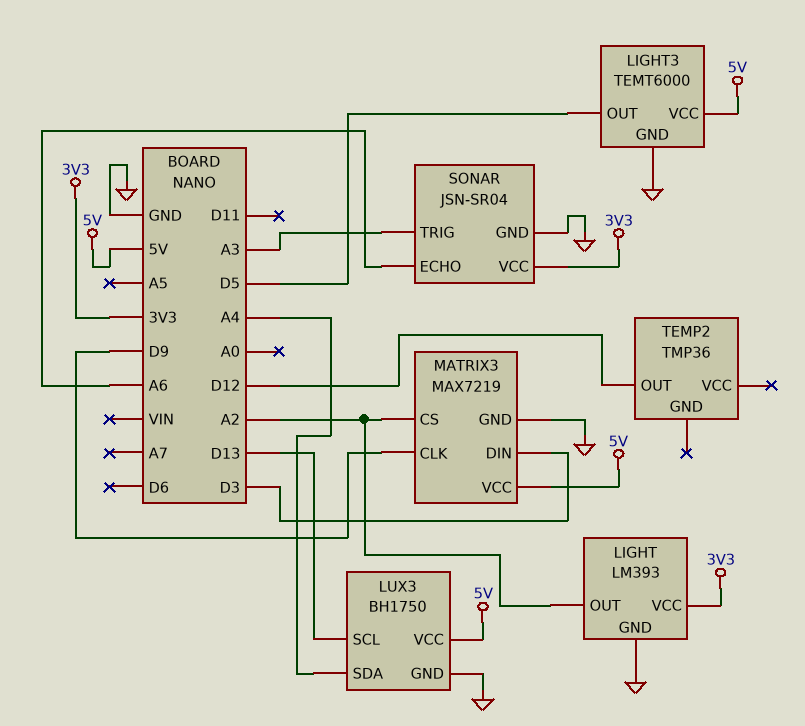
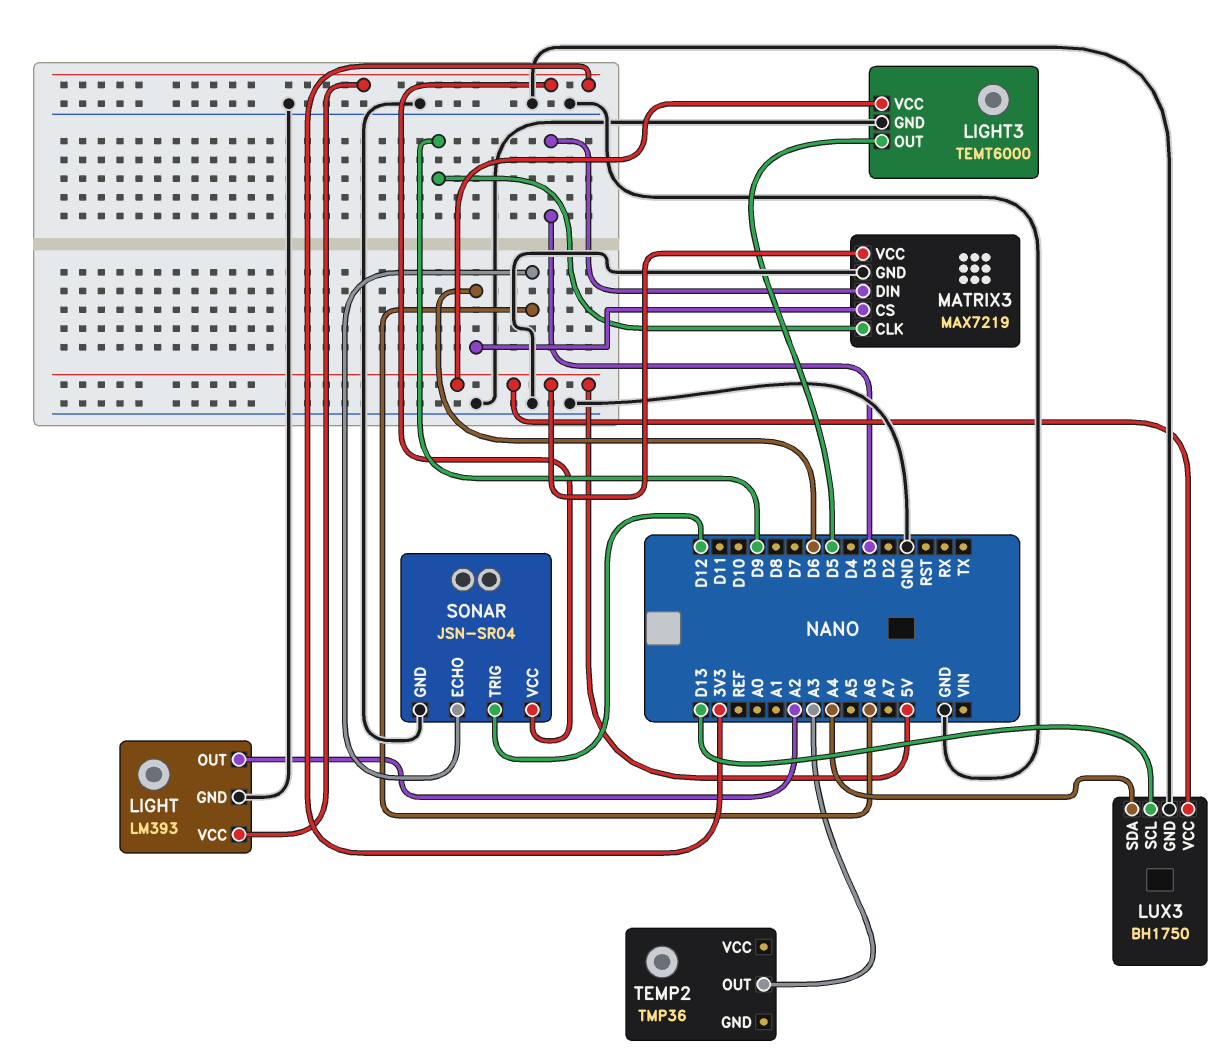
MATRIX3 pin CS: A2 -> D6
SONAR pin TRIG: A3 -> D12
TEMP2 pin OUT: D12 -> A3

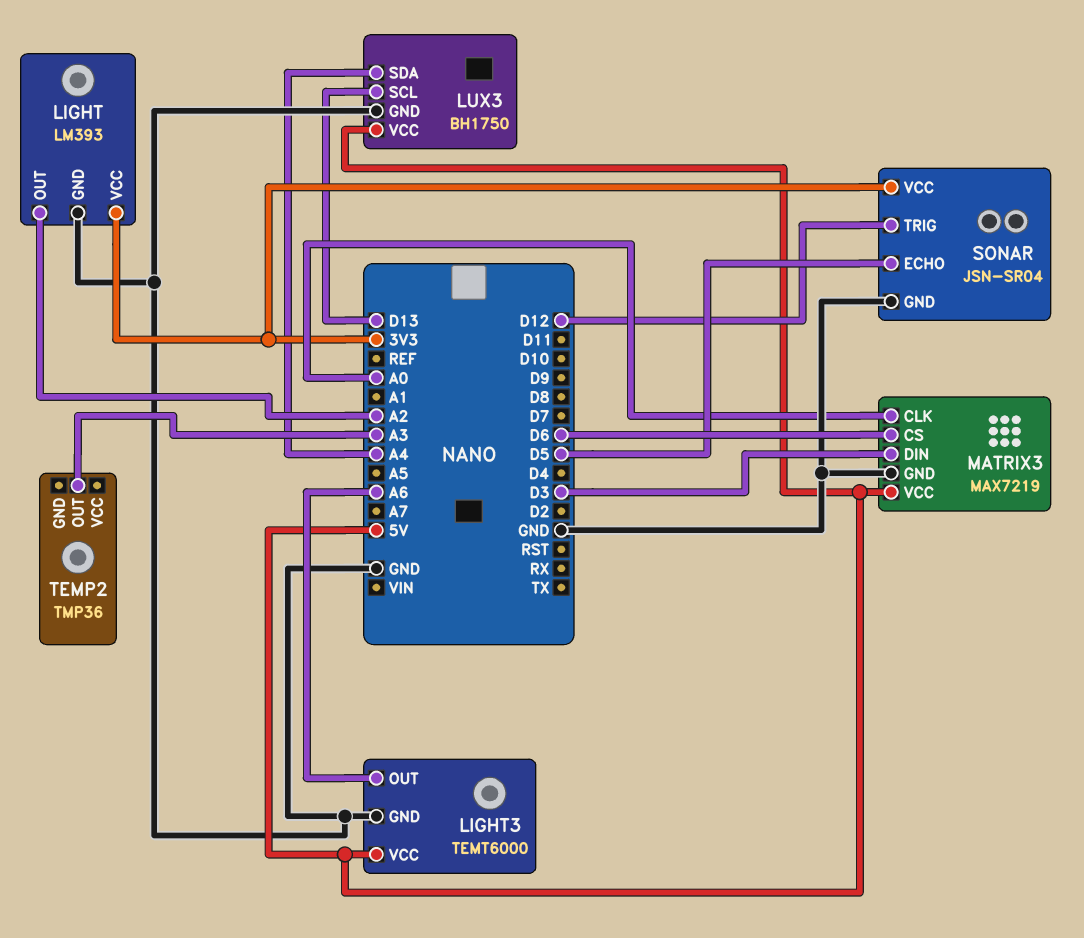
LIGHT3 pin OUT: D5 -> A6
MATRIX3 pin CLK: D9 -> A0
SONAR pin ECHO: A6 -> D5

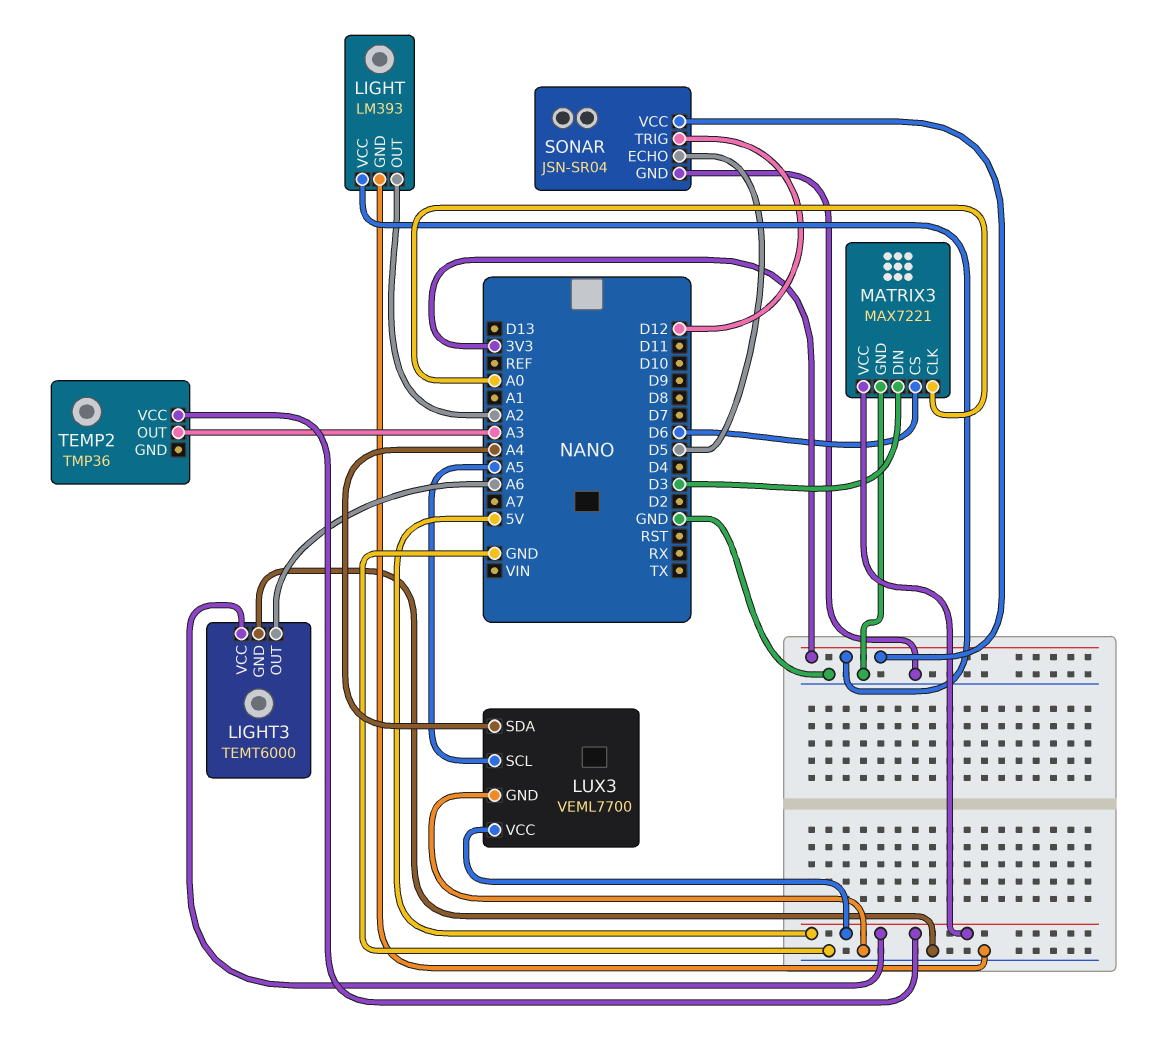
LUX3: BH1750 -> VEML7700
LUX3 pin SCL: D13 -> A5
MATRIX3: MAX7219 -> MAX7221
TEMP2 pin VCC: none -> 5V

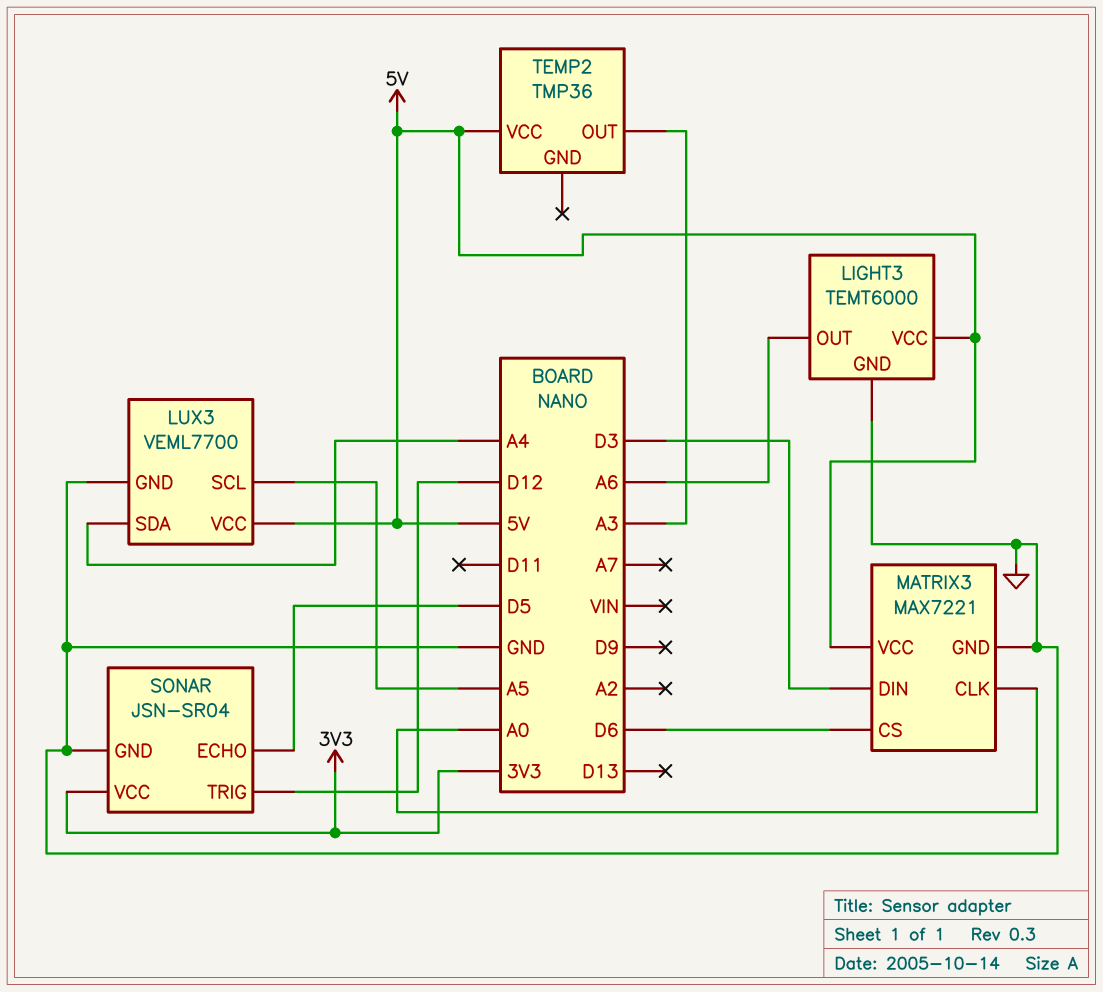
LIGHT: LM393 -> none
LIGHT pin GND: GND -> none
LIGHT pin OUT: A2 -> none
LIGHT pin VCC: 3V3 -> none

